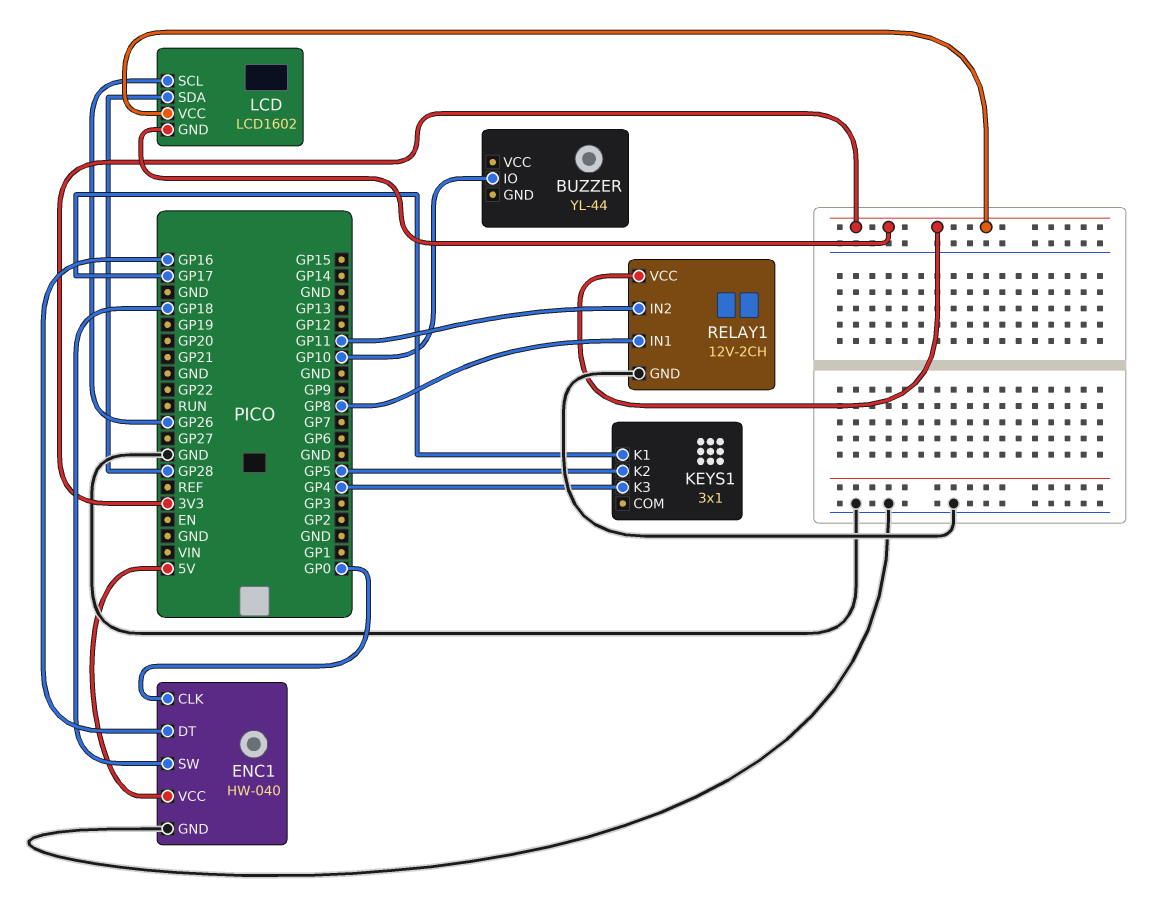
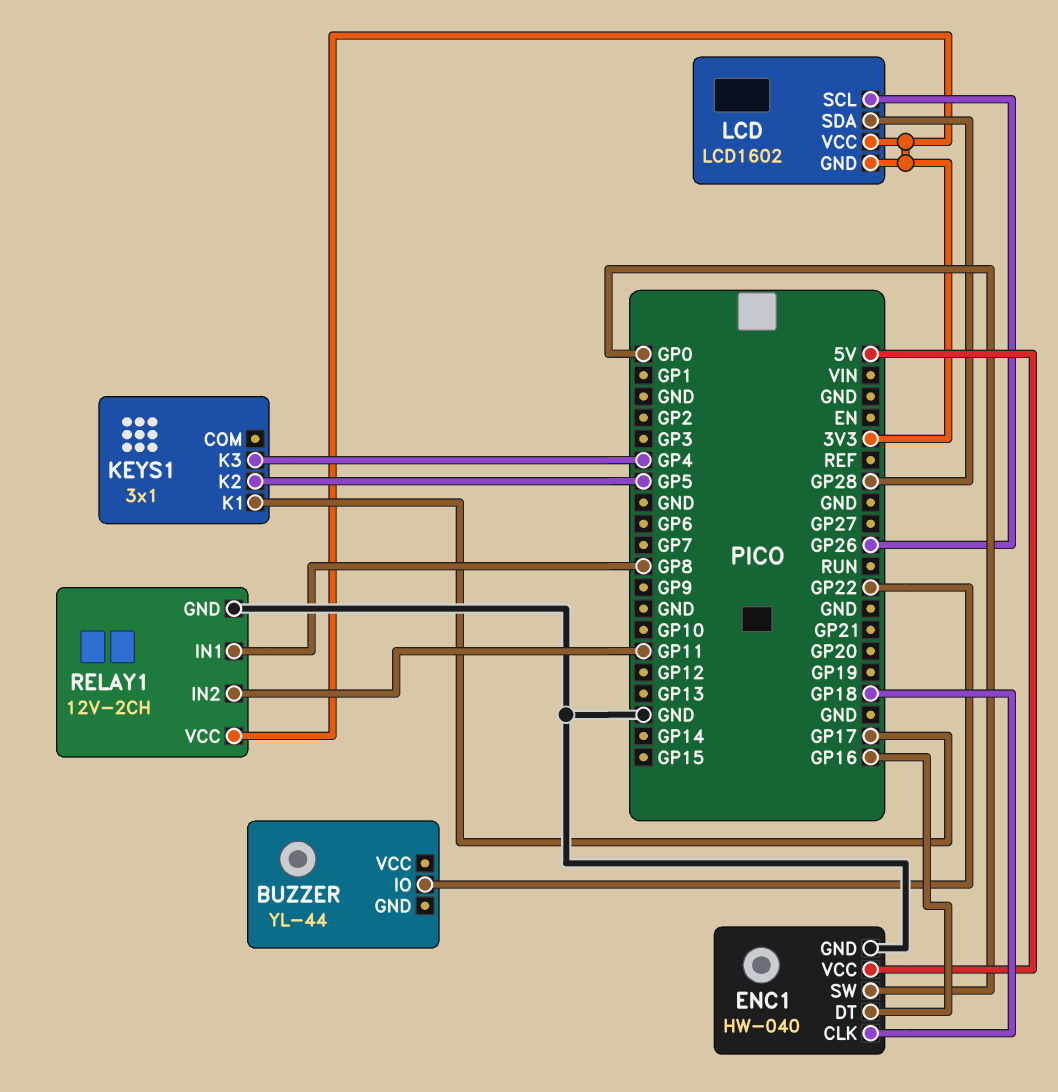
BUZZER pin IO: GP10 -> GP22
ENC1 pin CLK: GP0 -> GP18
ENC1 pin SW: GP18 -> GP0

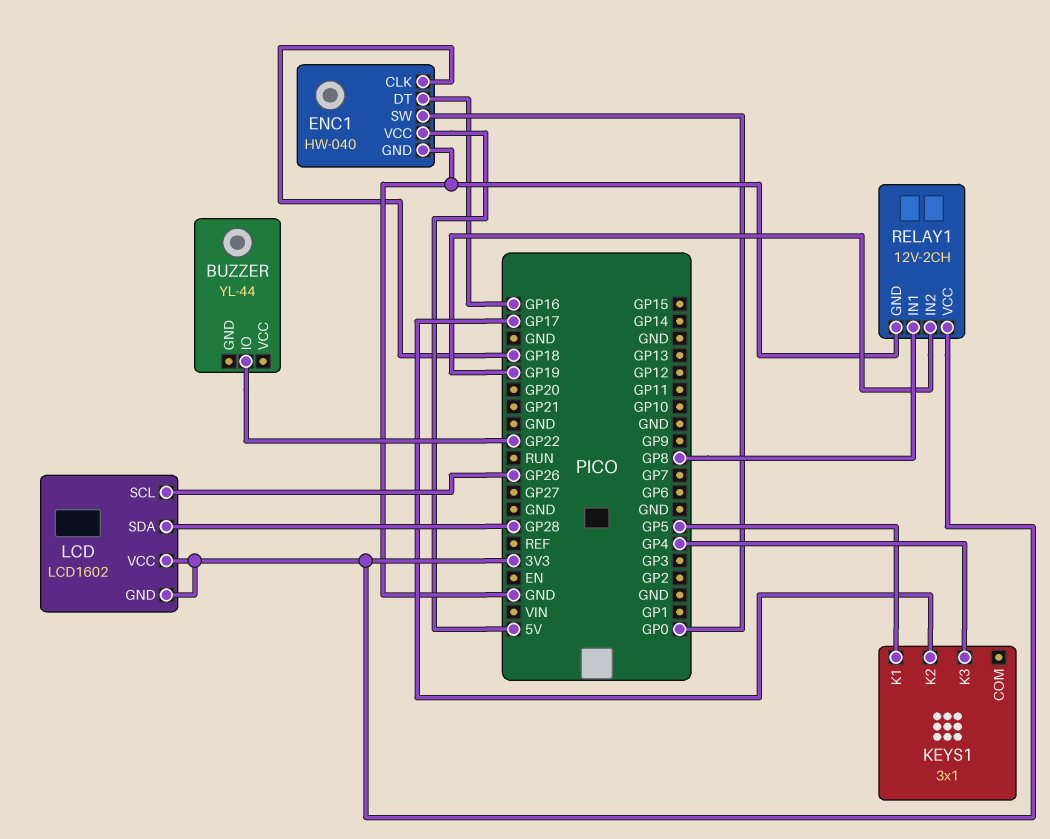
KEYS1 pin K1: GP17 -> GP5
KEYS1 pin K2: GP5 -> GP17
RELAY1 pin IN2: GP11 -> GP19

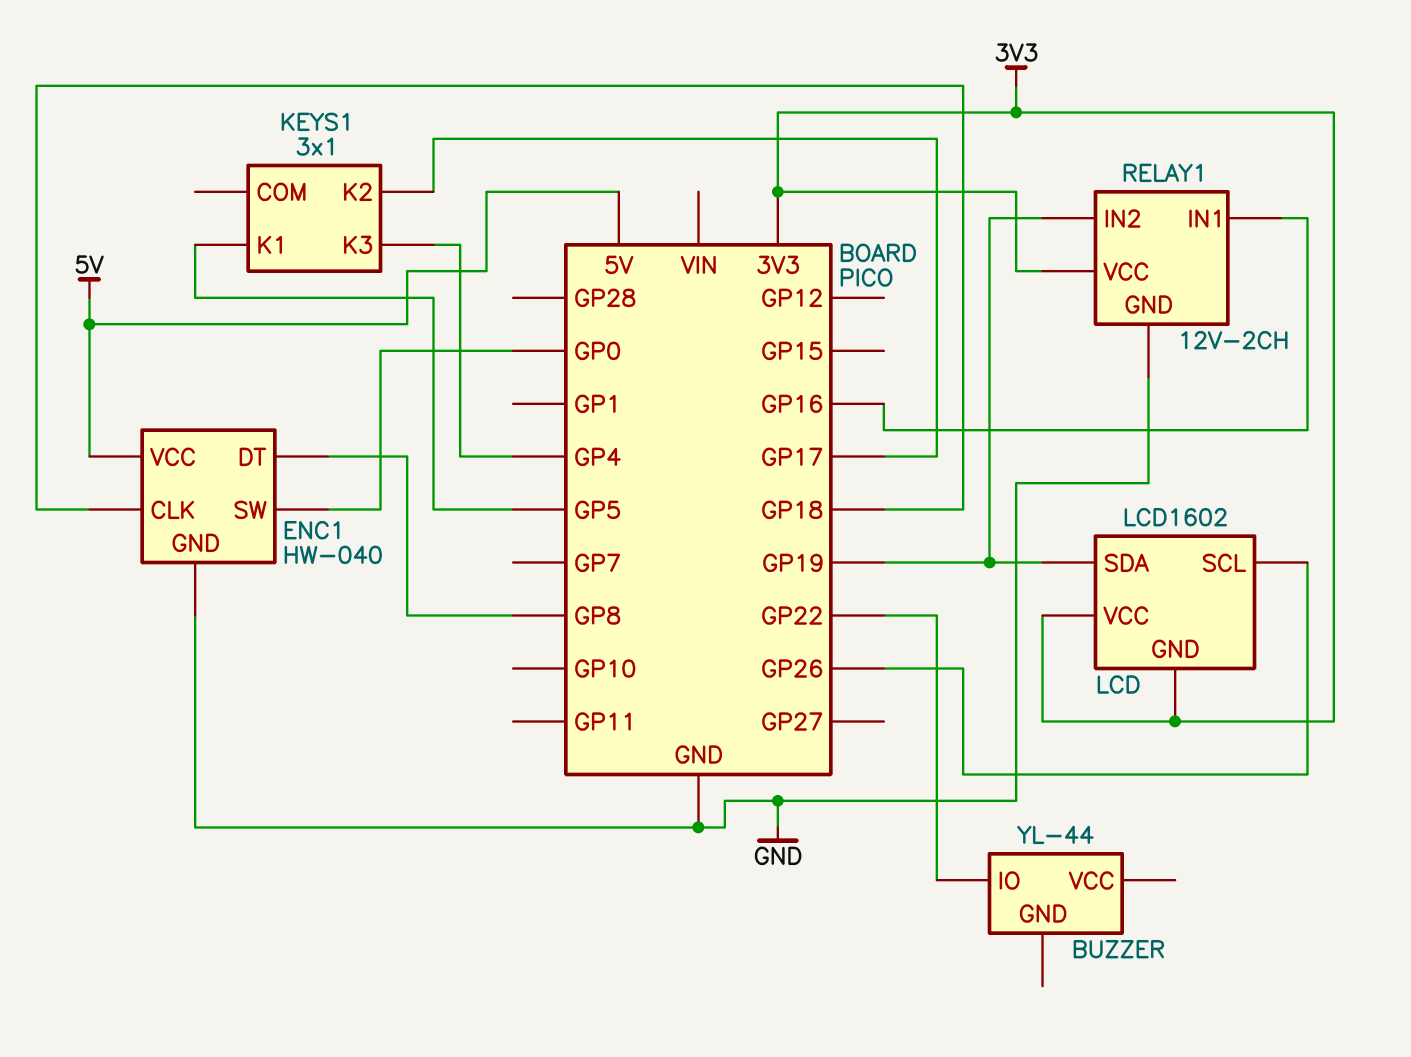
ENC1 pin DT: GP16 -> GP8
LCD pin SDA: GP28 -> GP19
RELAY1 pin IN1: GP8 -> GP16

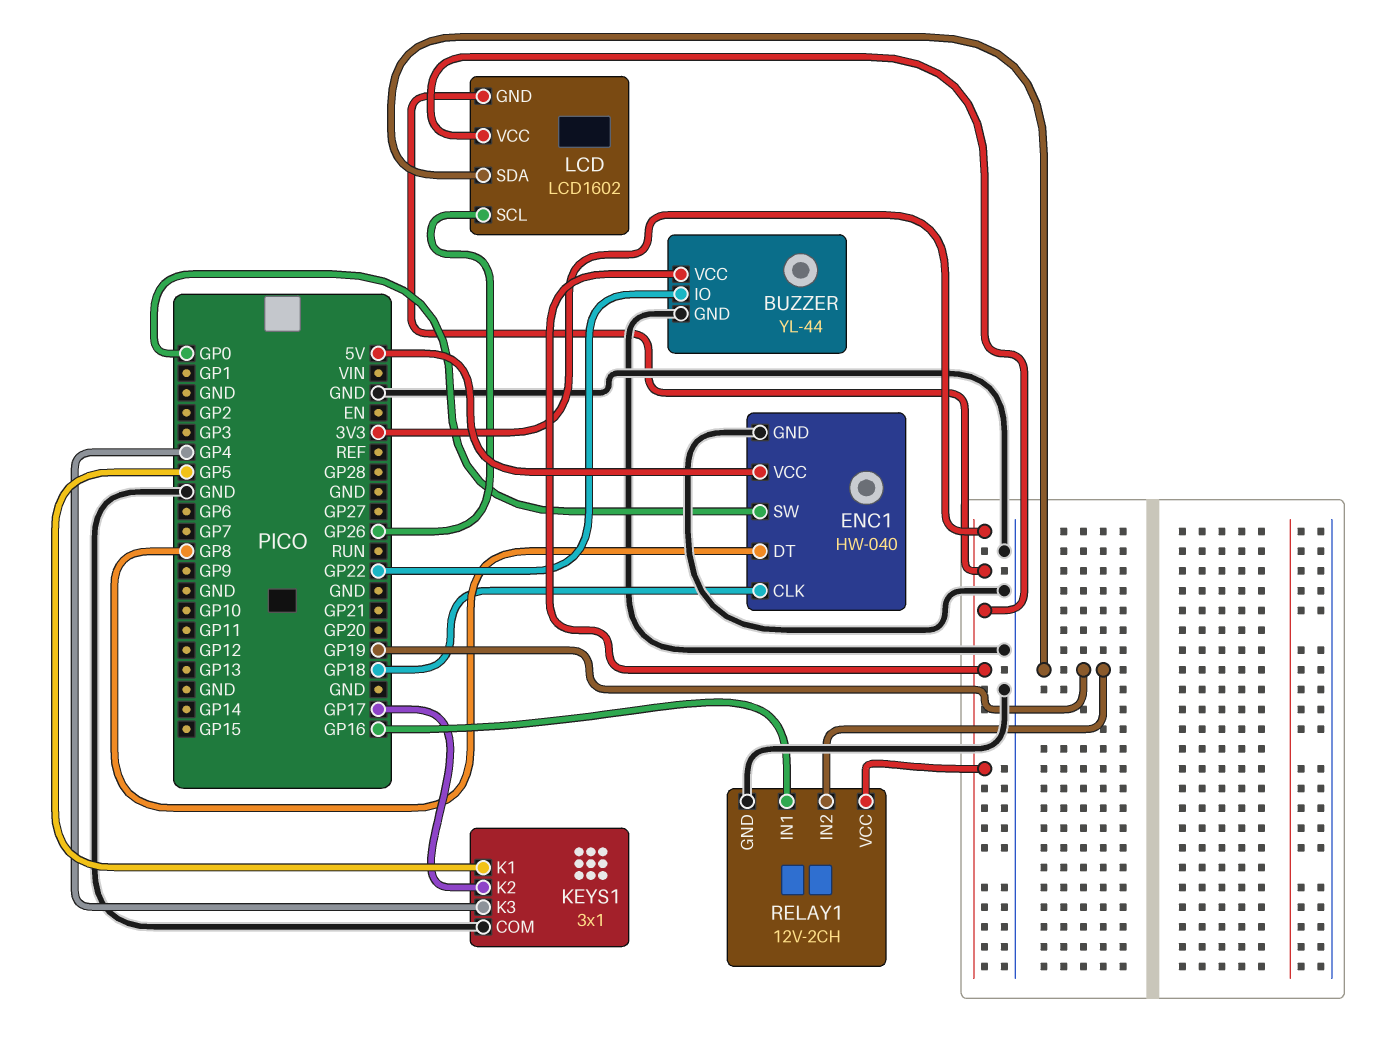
BUZZER pin GND: none -> GND
BUZZER pin VCC: none -> 3V3
KEYS1 pin COM: none -> GND

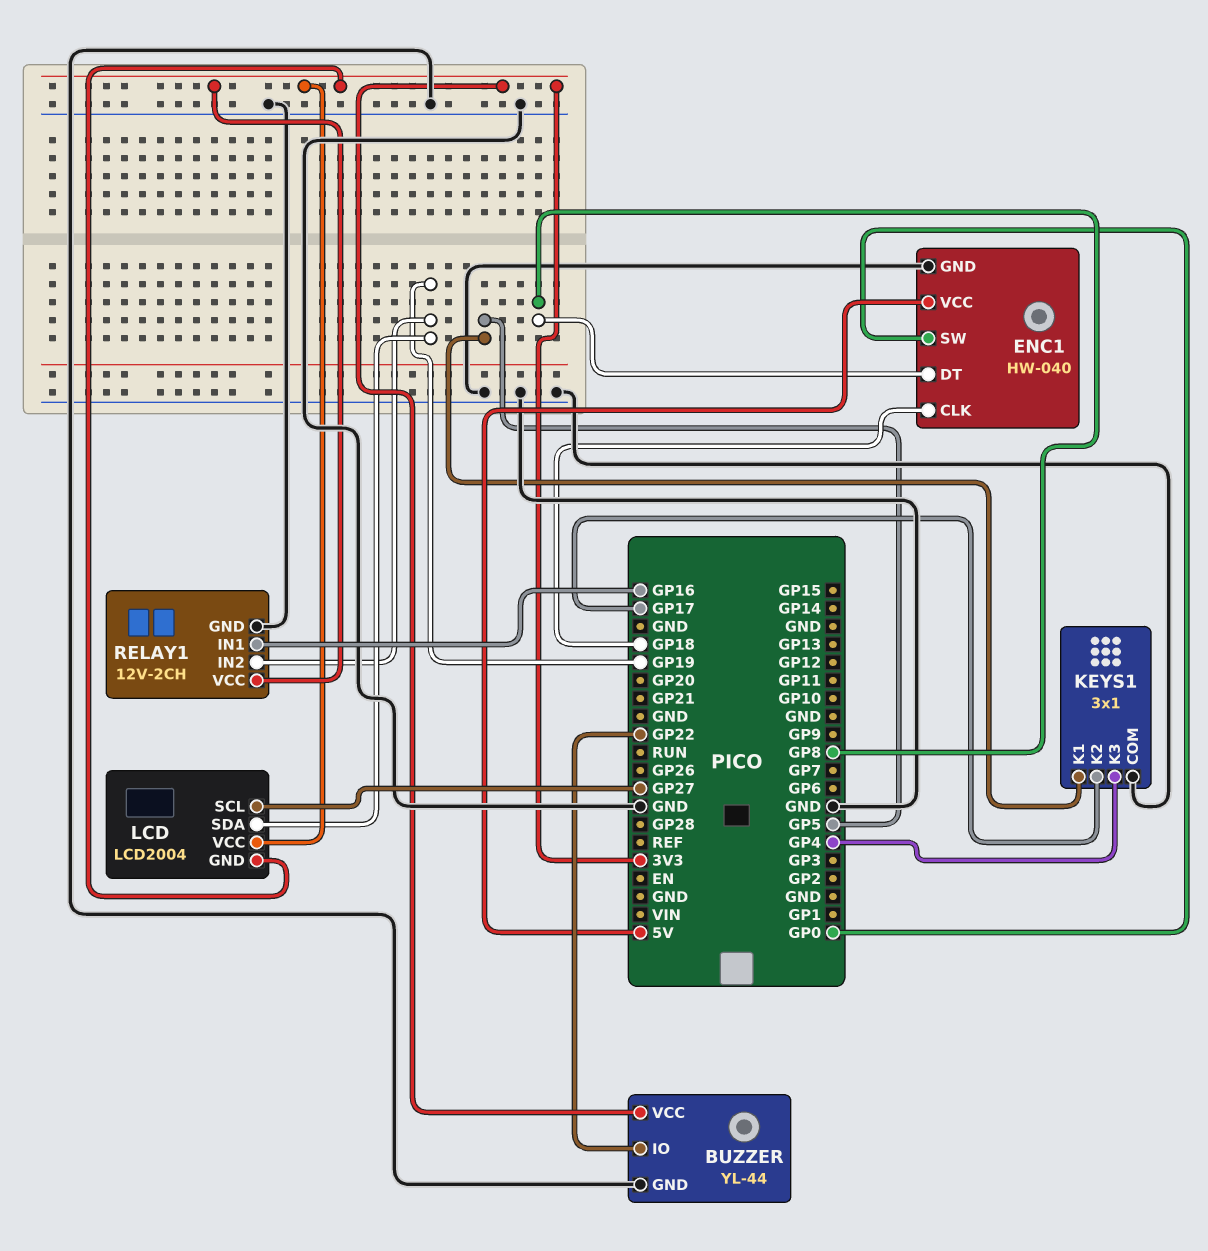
LCD: LCD1602 -> LCD2004
LCD pin SCL: GP26 -> GP27

